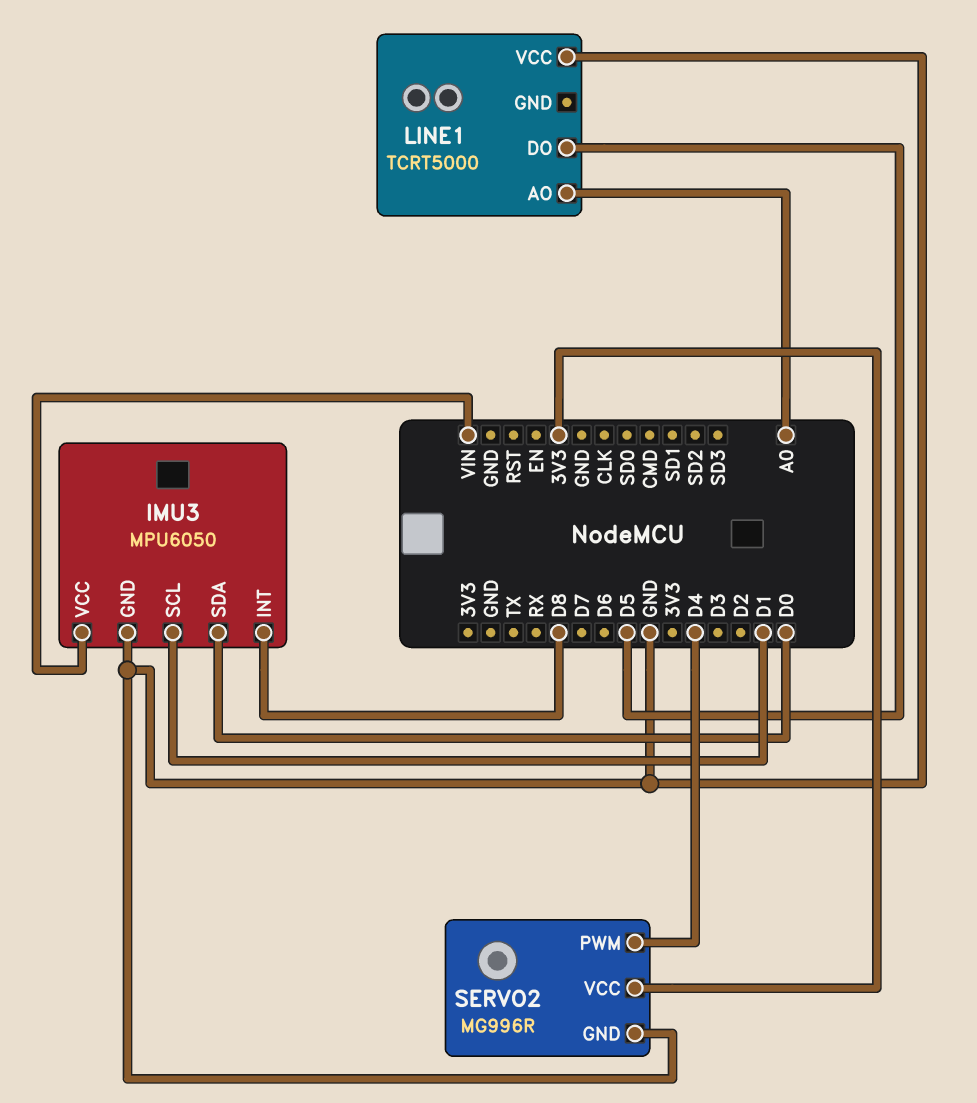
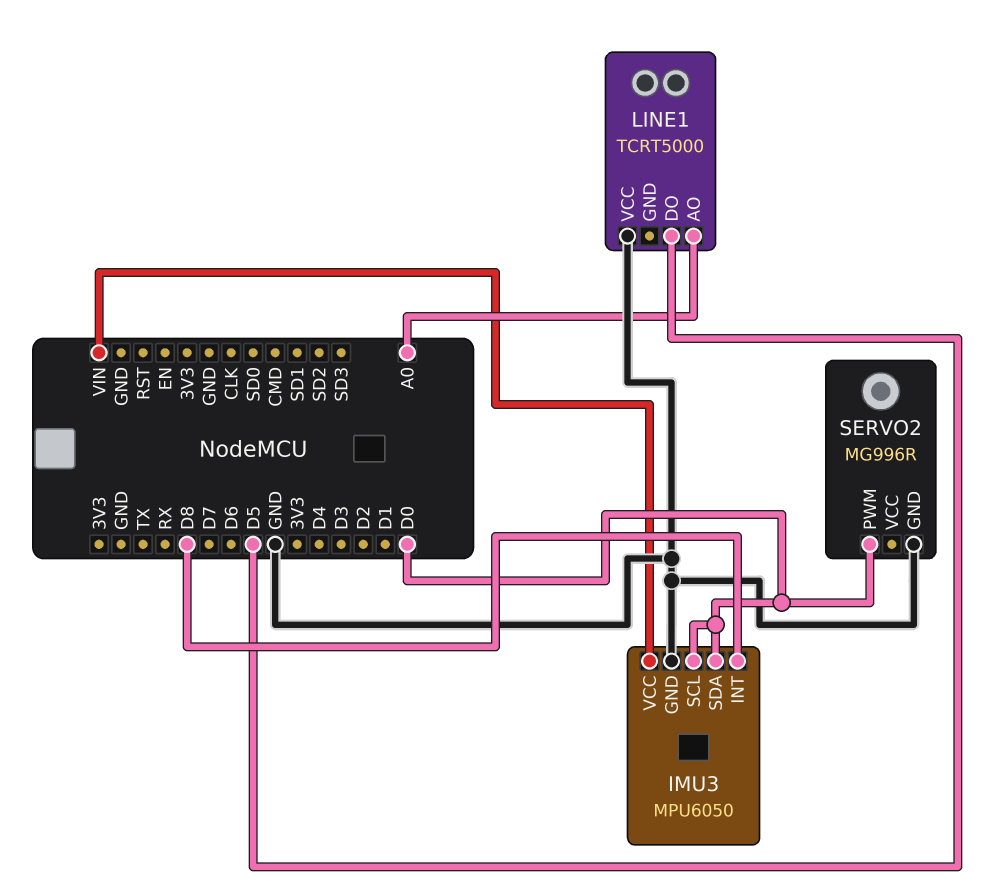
IMU3 pin SCL: D1 -> D0
SERVO2 pin PWM: D4 -> D0
SERVO2 pin VCC: 3V3 -> none

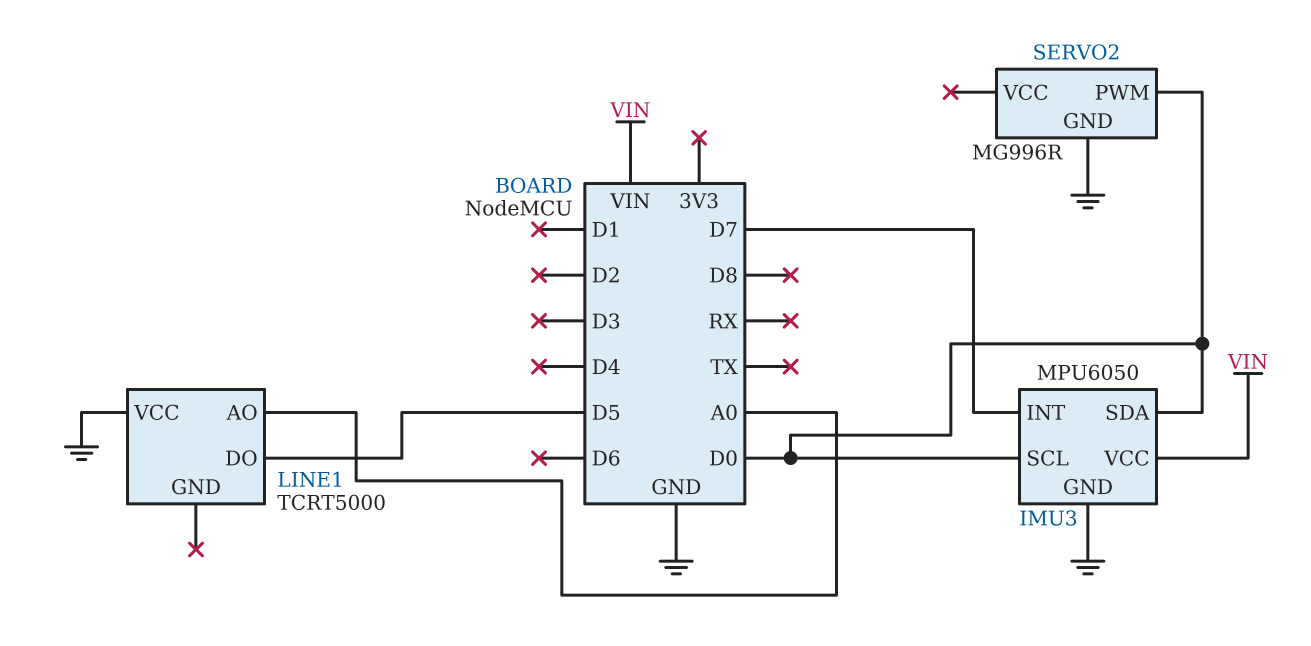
IMU3 pin INT: D8 -> D7

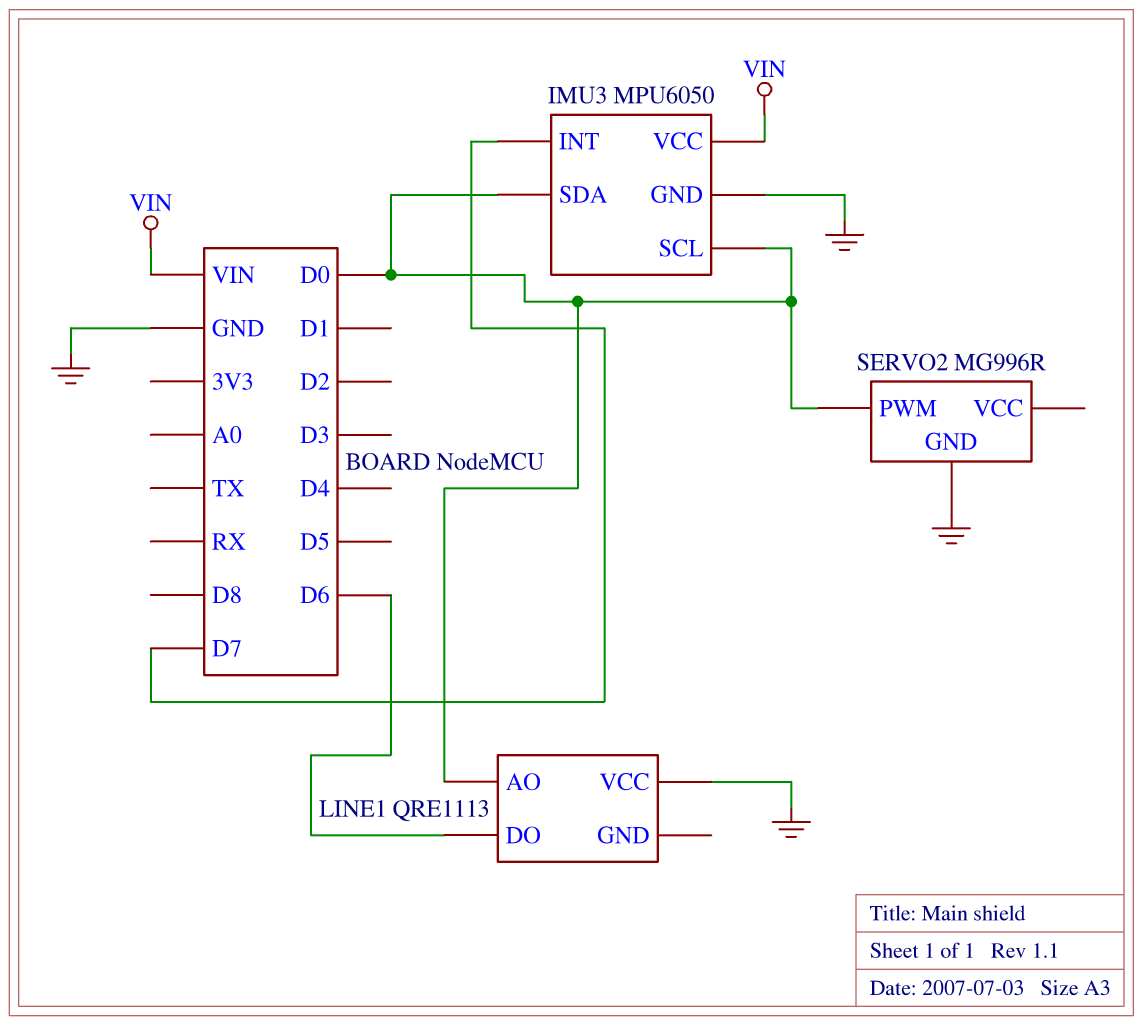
LINE1: TCRT5000 -> QRE1113
LINE1 pin AO: A0 -> D0
LINE1 pin DO: D5 -> D6

